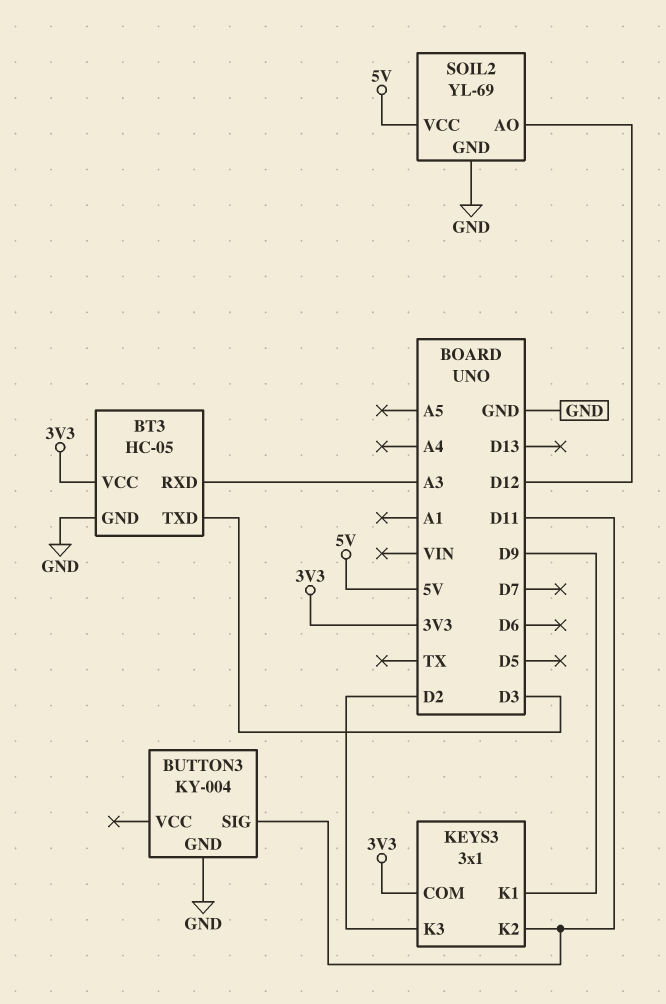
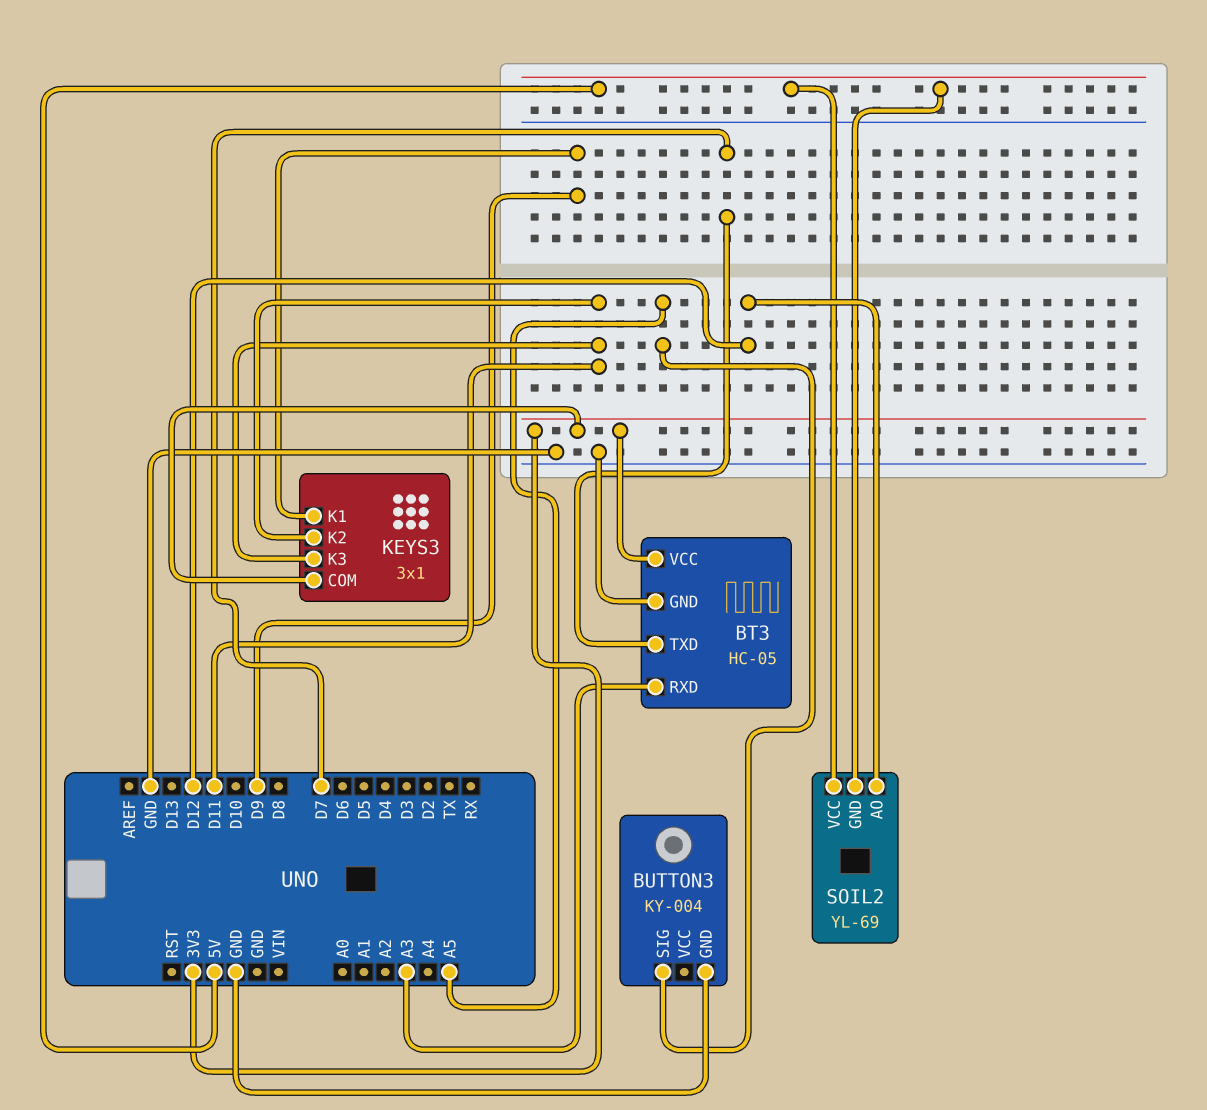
BT3 pin TXD: D3 -> D7
BUTTON3 pin SIG: D11 -> A5
KEYS3 pin K3: D2 -> D11
SOIL2 pin GND: GND -> 5V

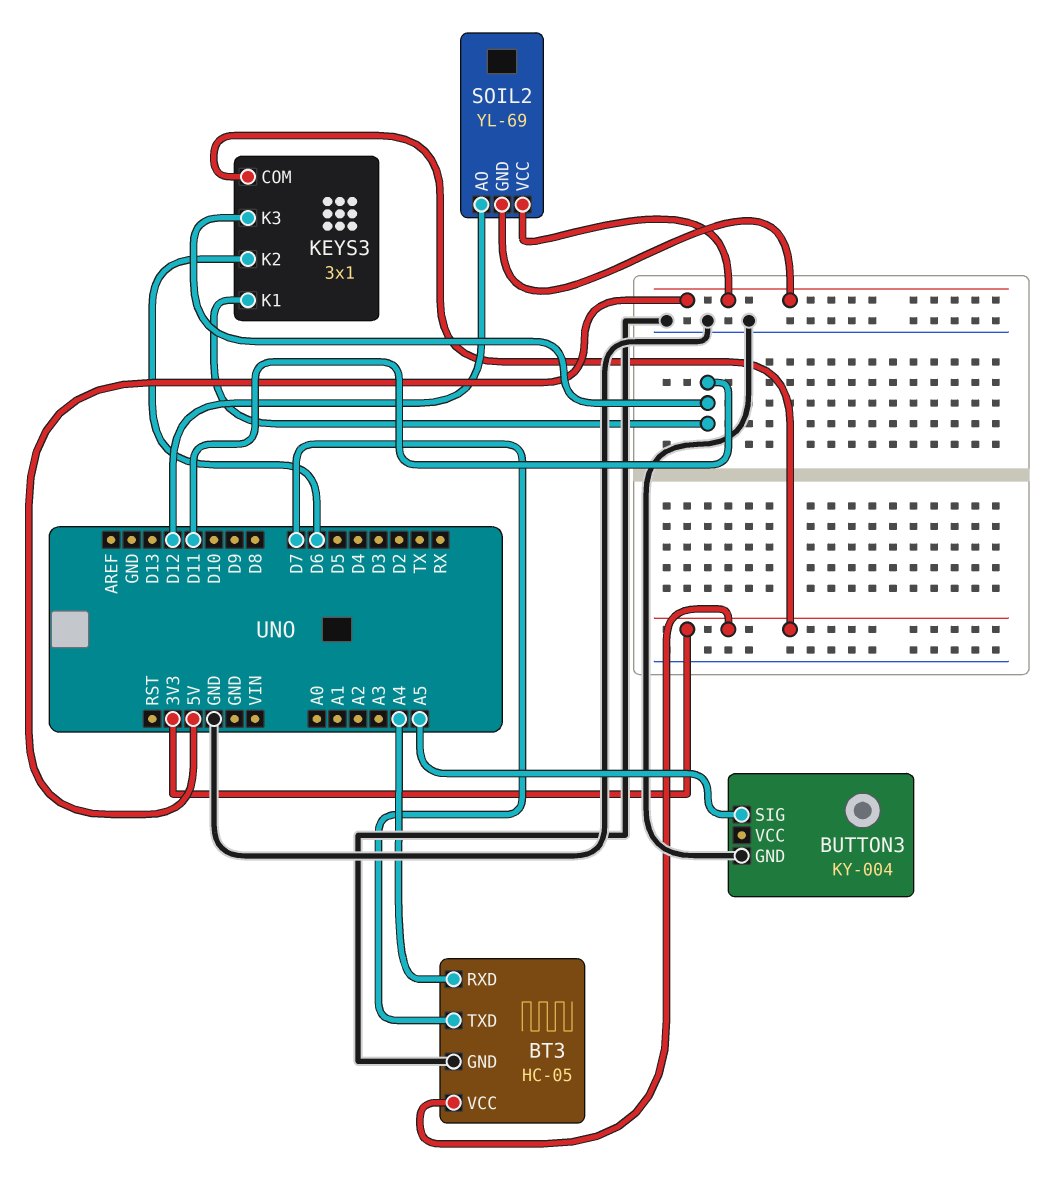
BT3 pin RXD: A3 -> A4
KEYS3 pin K1: D9 -> D11
KEYS3 pin K2: D11 -> D6

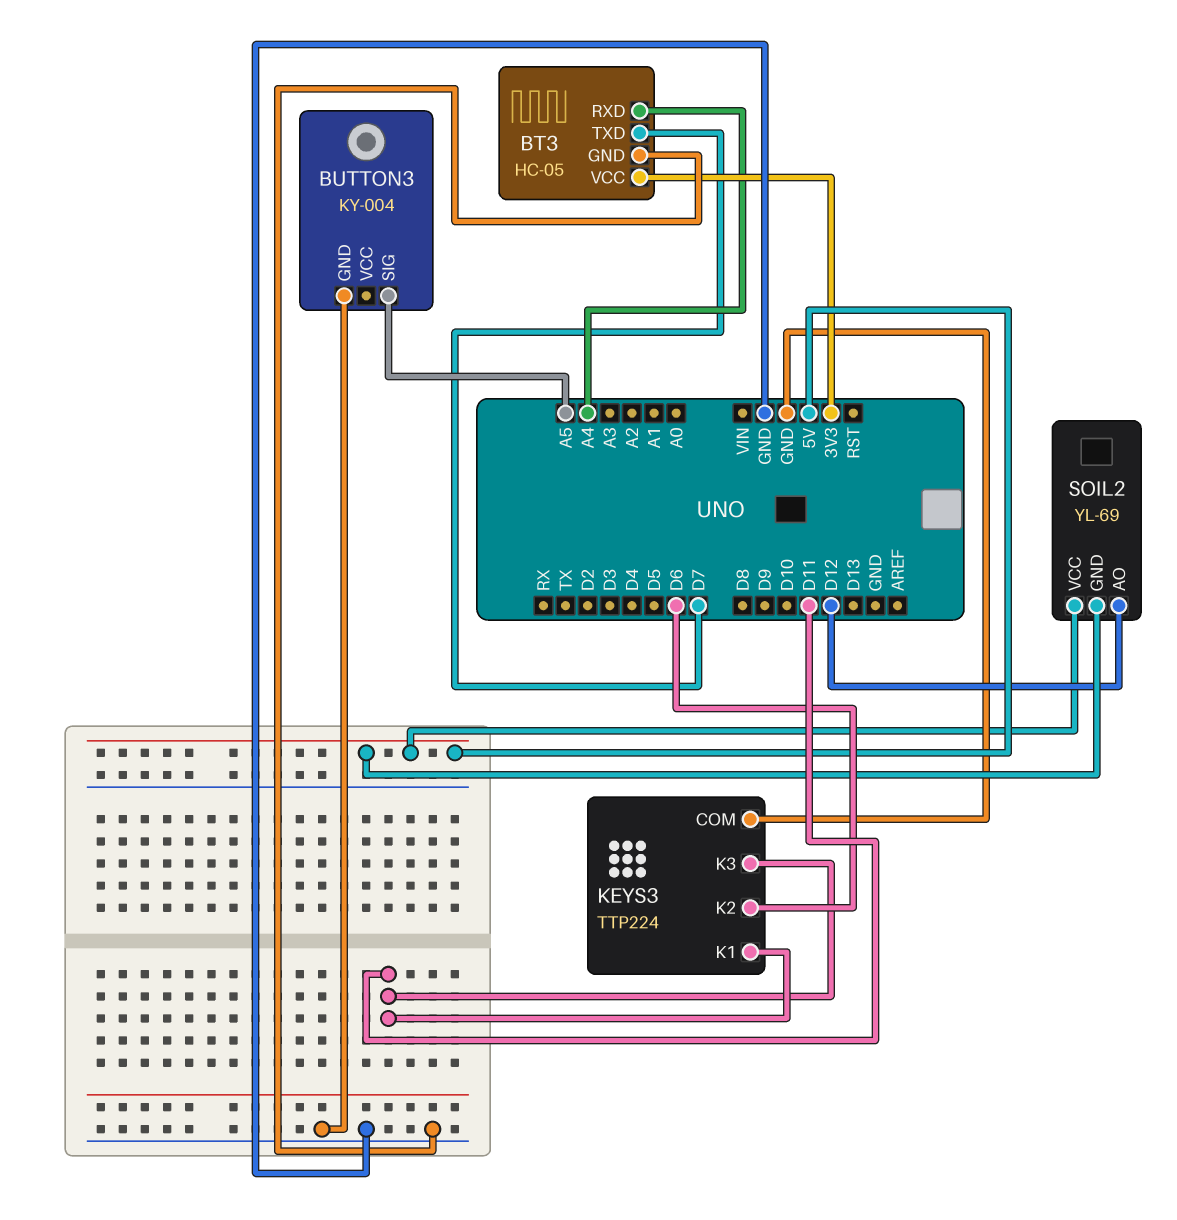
KEYS3: 3x1 -> TTP224
KEYS3 pin COM: 3V3 -> GND

